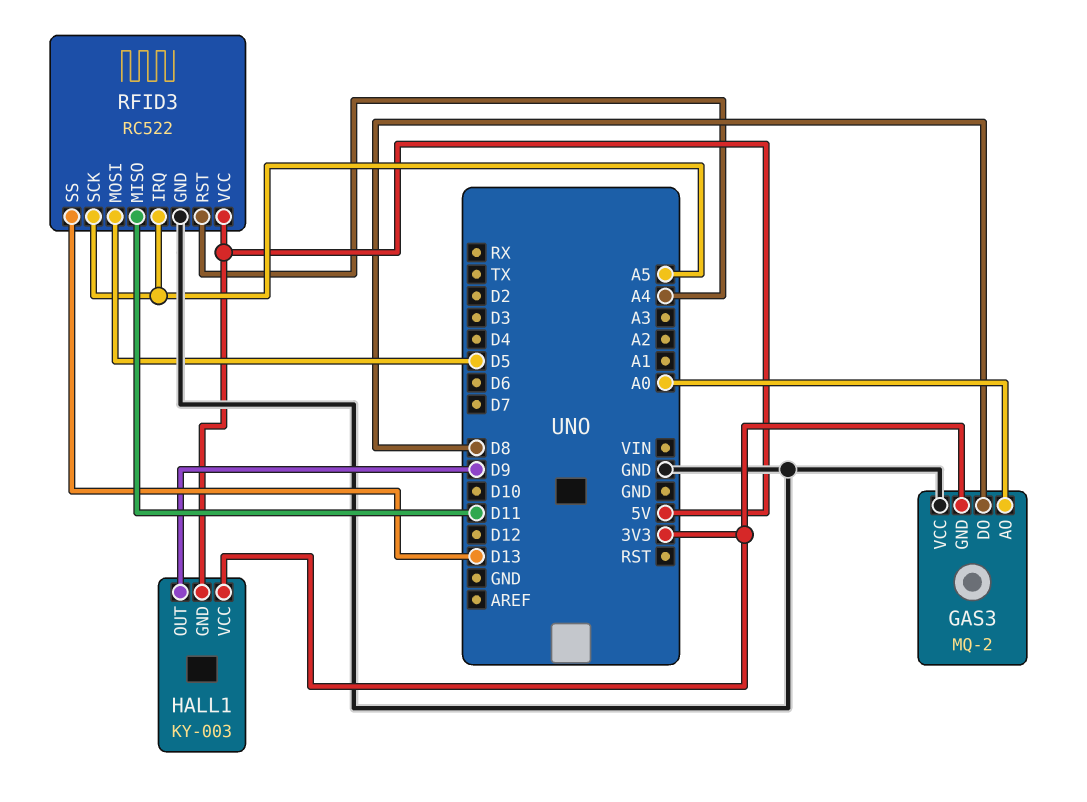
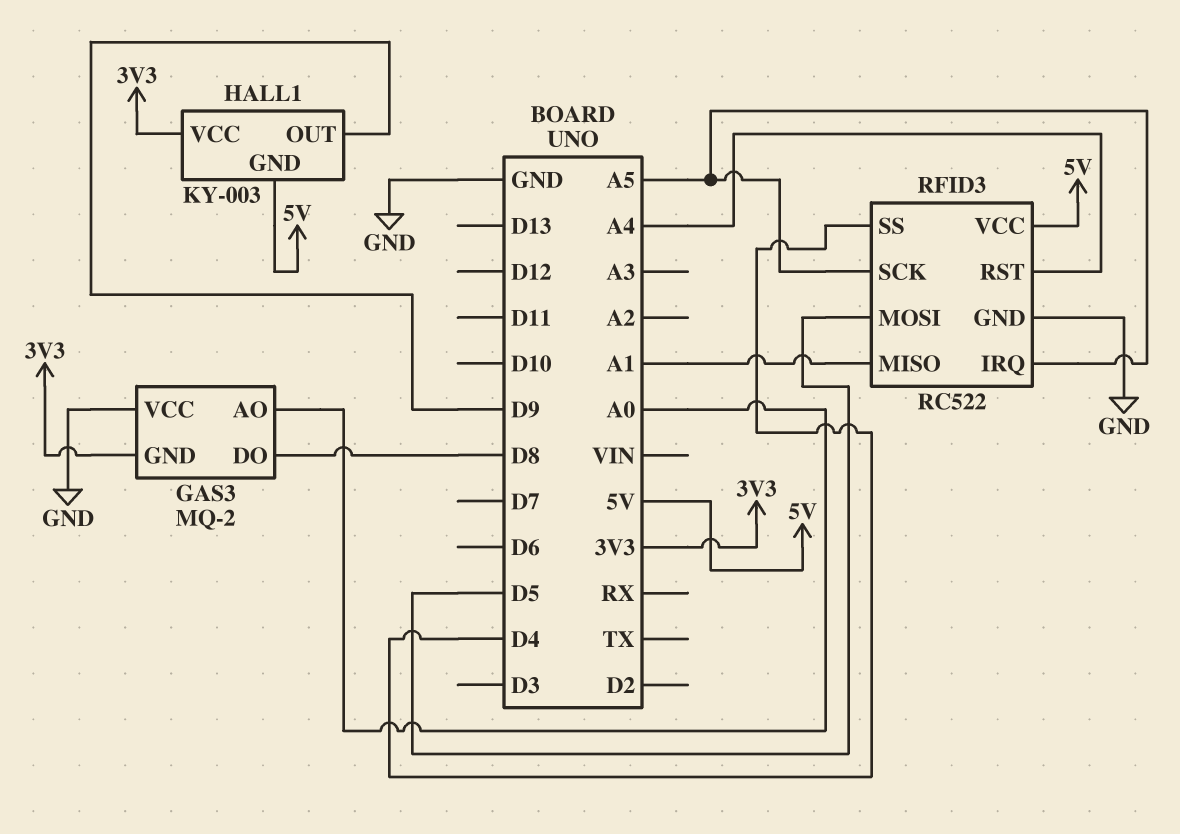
RFID3 pin MISO: D11 -> A1
RFID3 pin SS: D13 -> D4

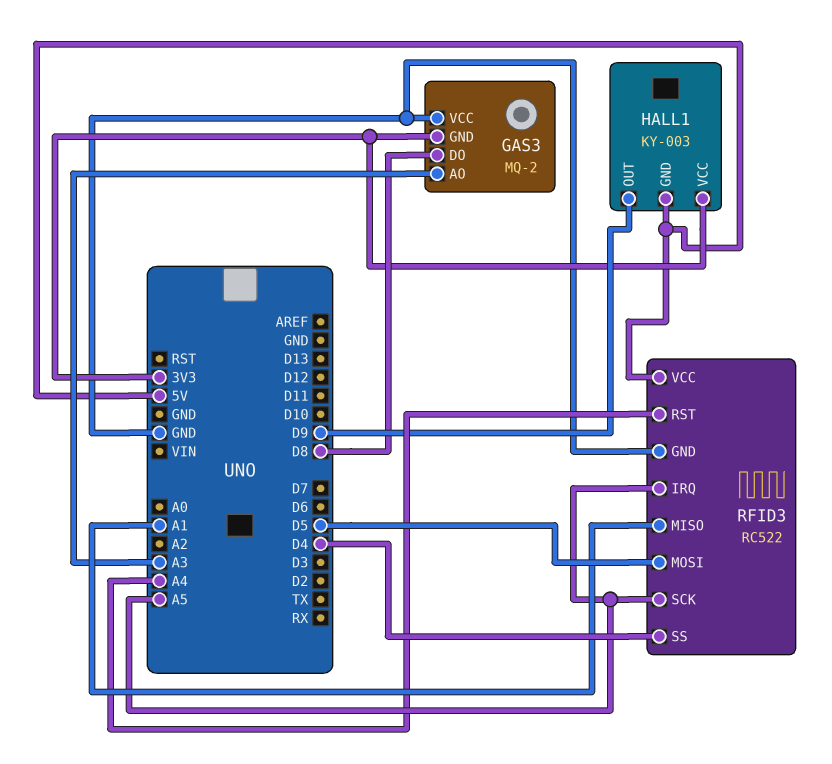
GAS3 pin AO: A0 -> A3

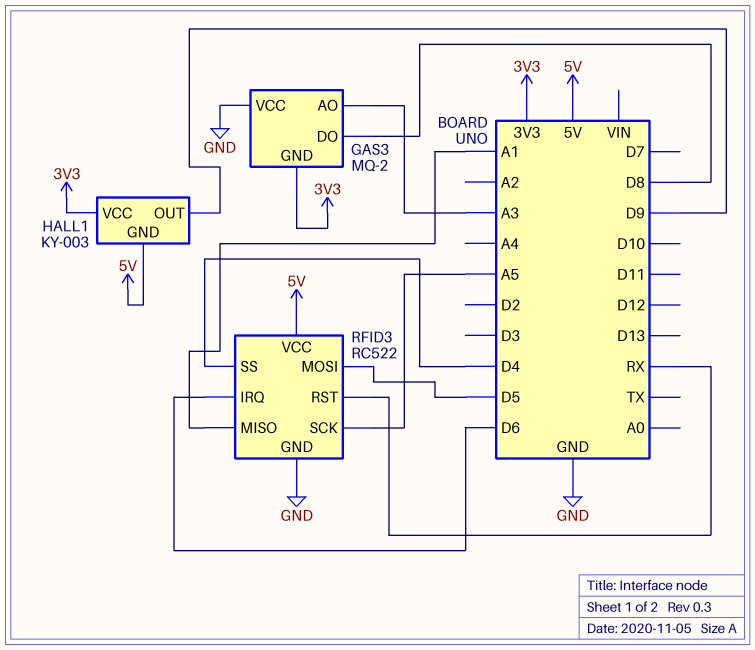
RFID3 pin IRQ: A5 -> D6
RFID3 pin RST: A4 -> RX

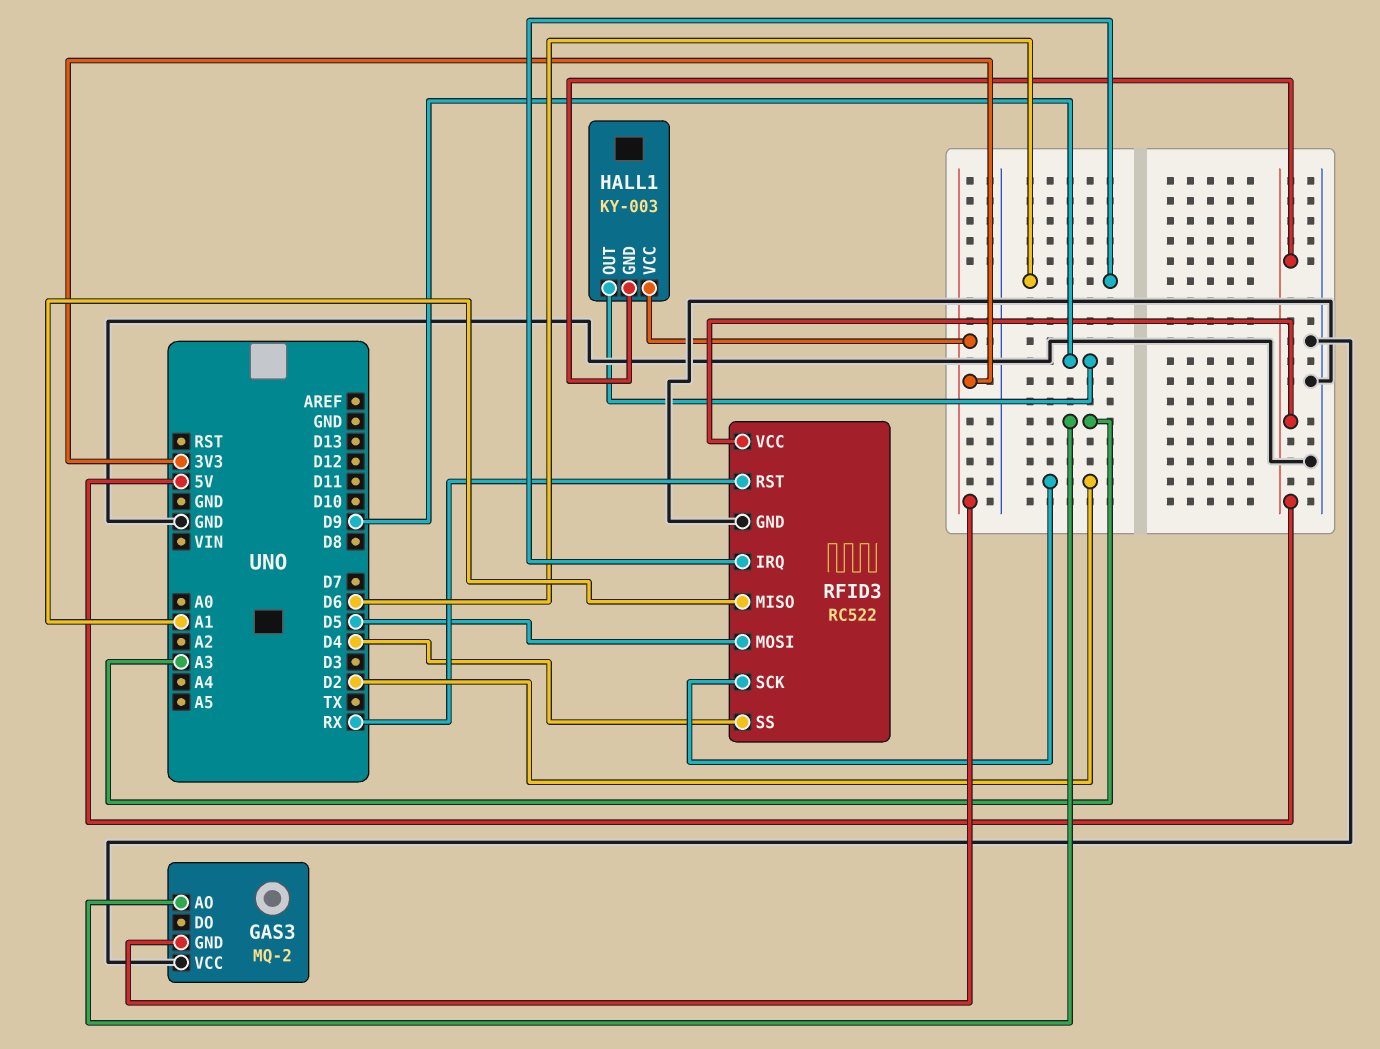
GAS3 pin DO: D8 -> none
RFID3 pin SCK: A5 -> D2

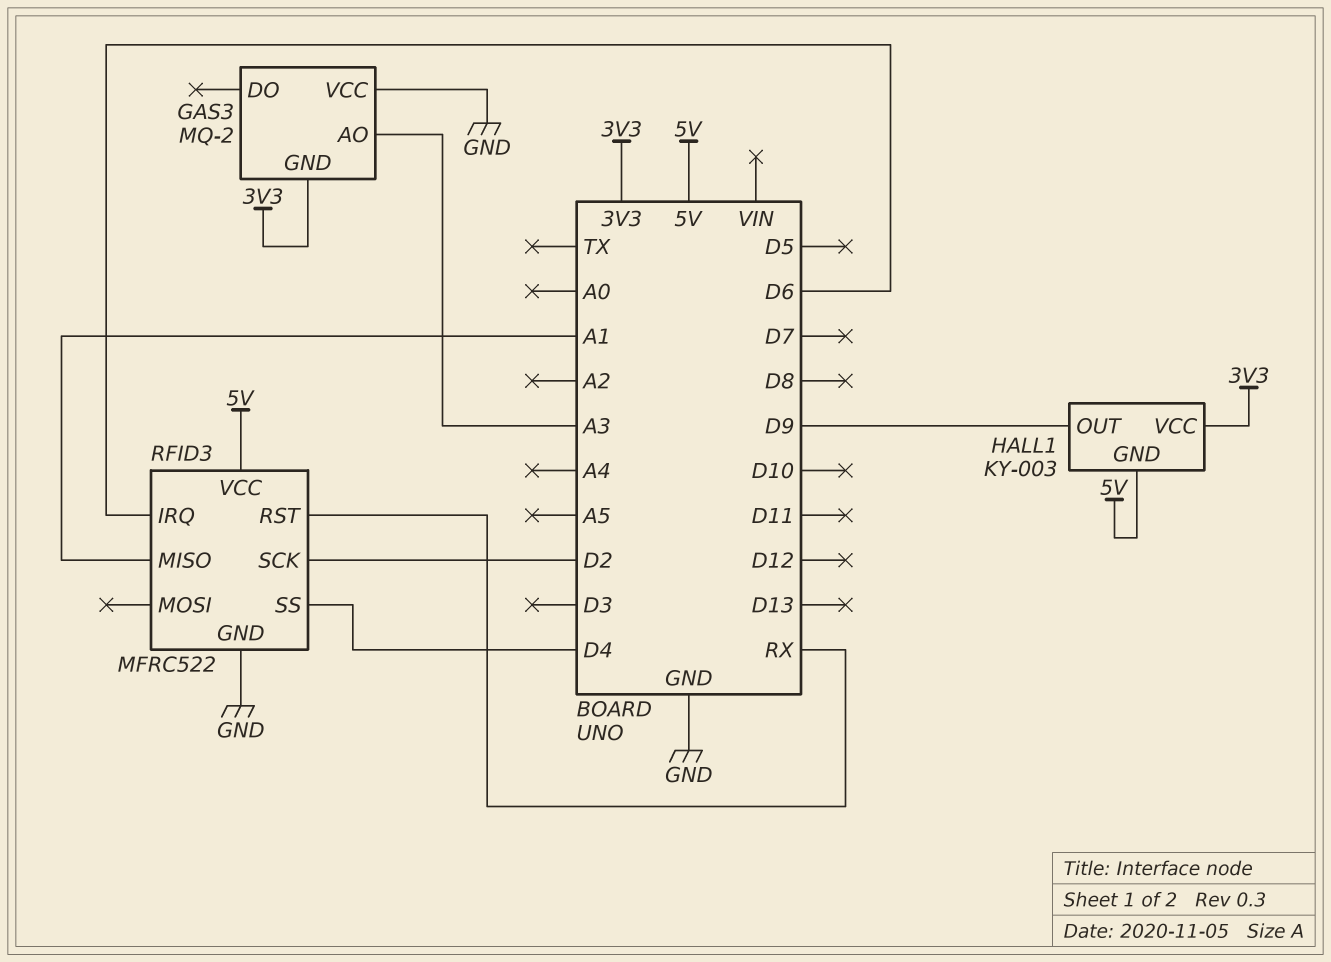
RFID3: RC522 -> MFRC522
RFID3 pin MOSI: D5 -> none

